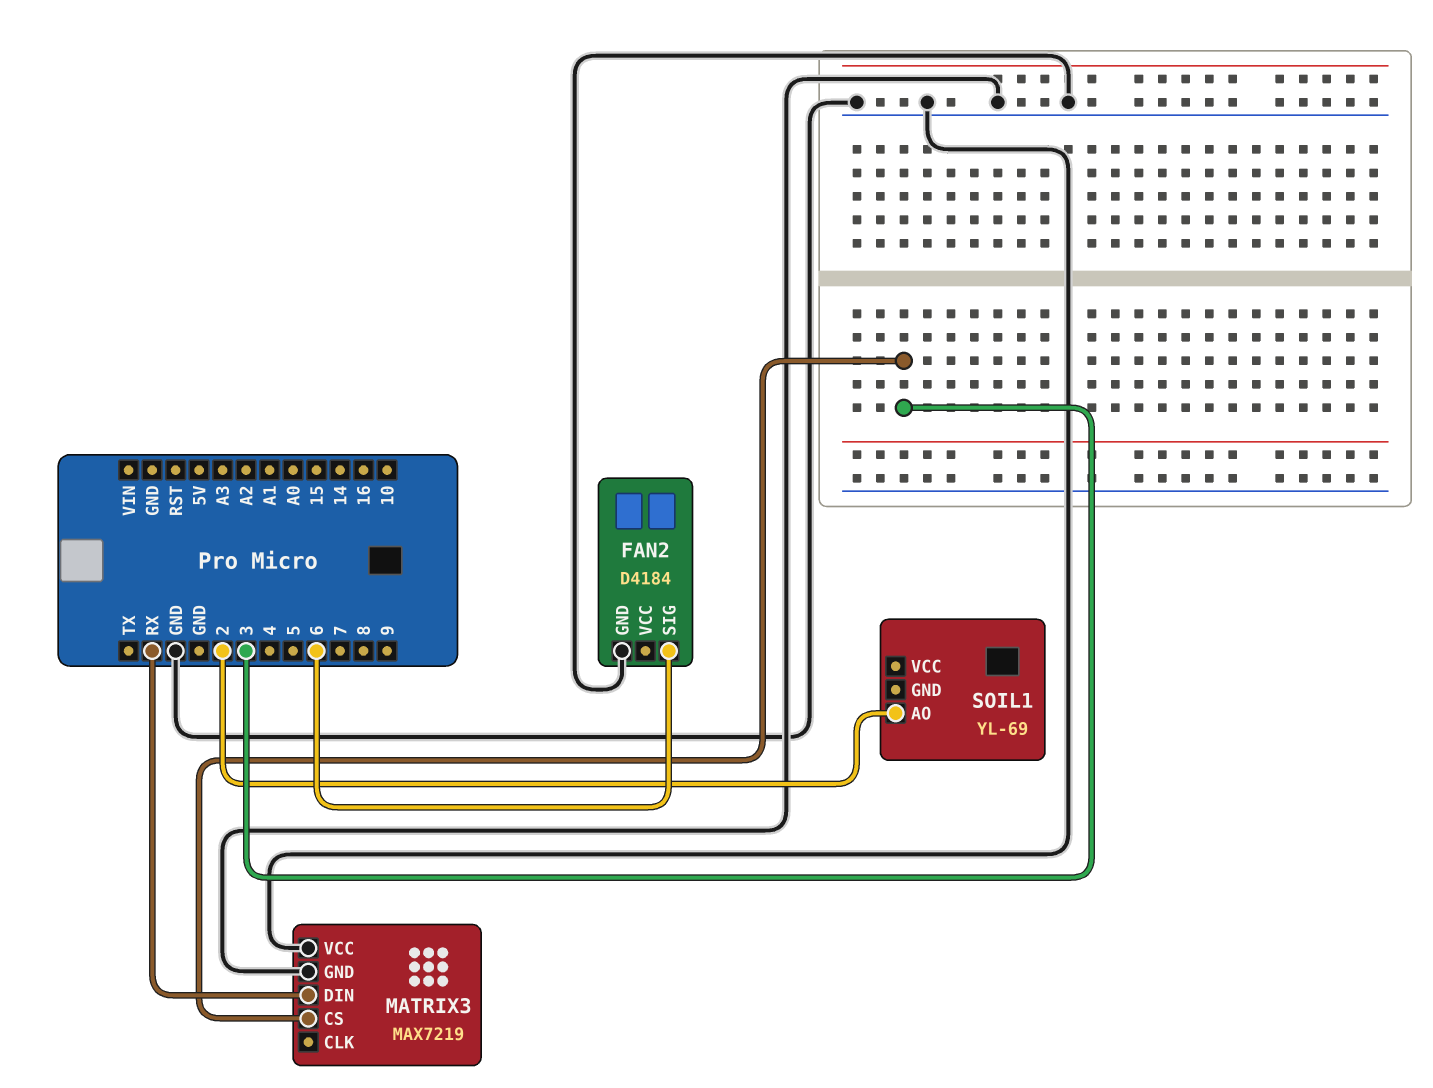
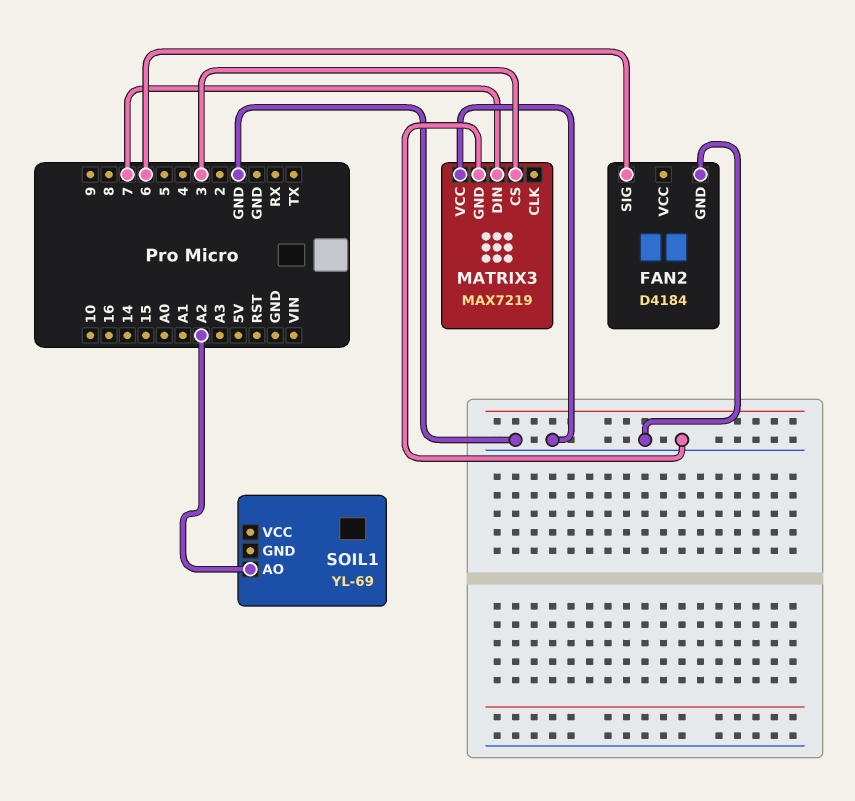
MATRIX3 pin DIN: RX -> 7
SOIL1 pin AO: 2 -> A2

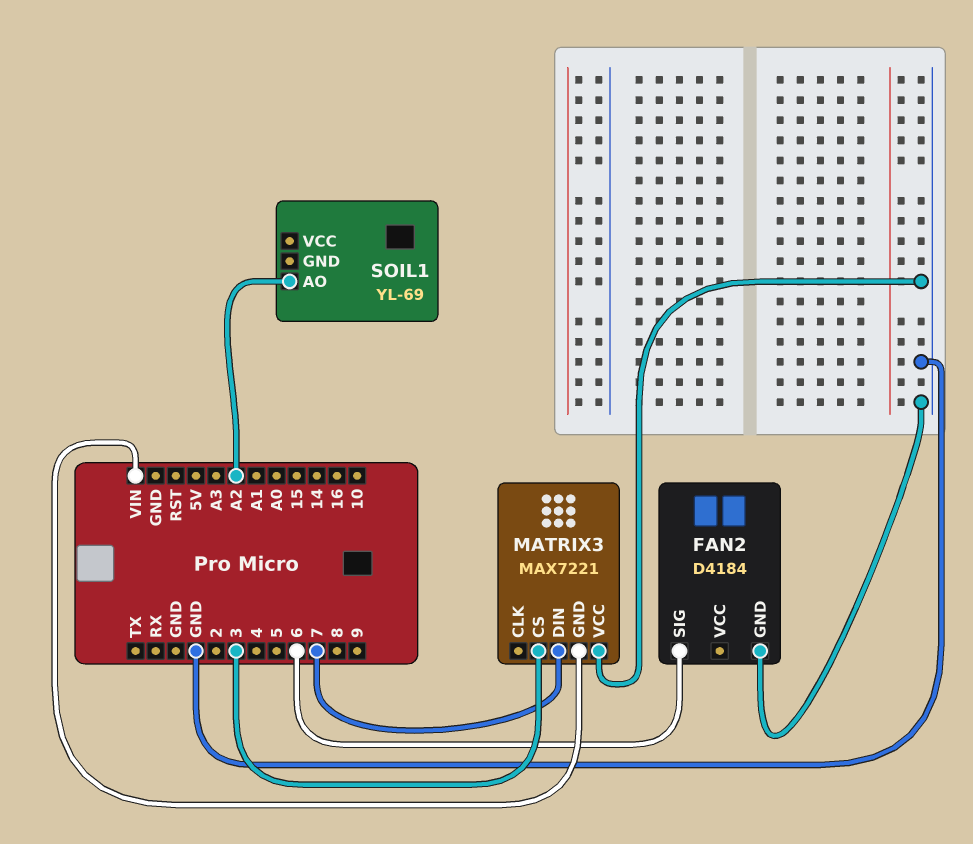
MATRIX3: MAX7219 -> MAX7221
MATRIX3 pin GND: GND -> VIN

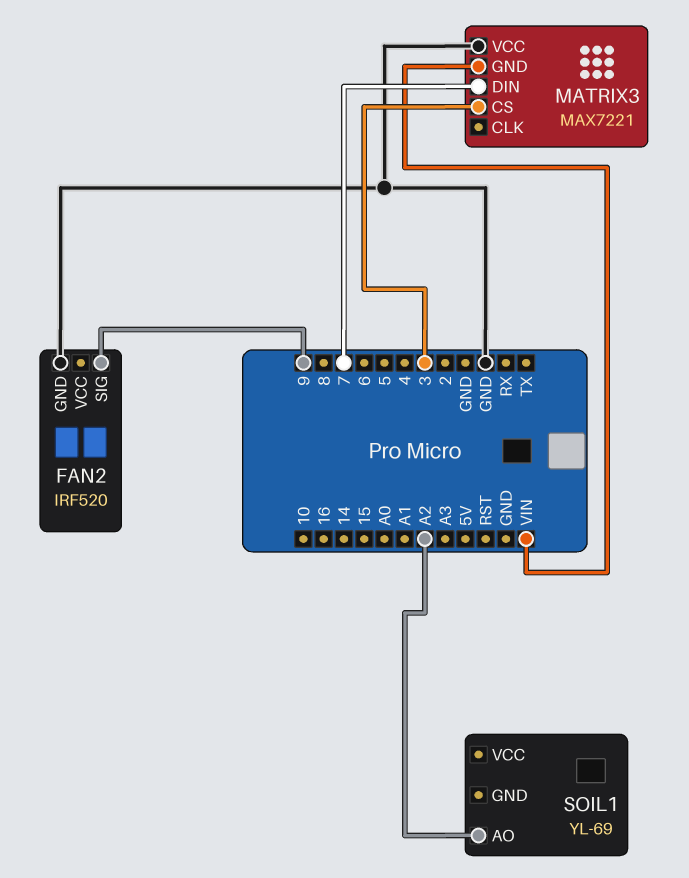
FAN2: D4184 -> IRF520
FAN2 pin SIG: 6 -> 9

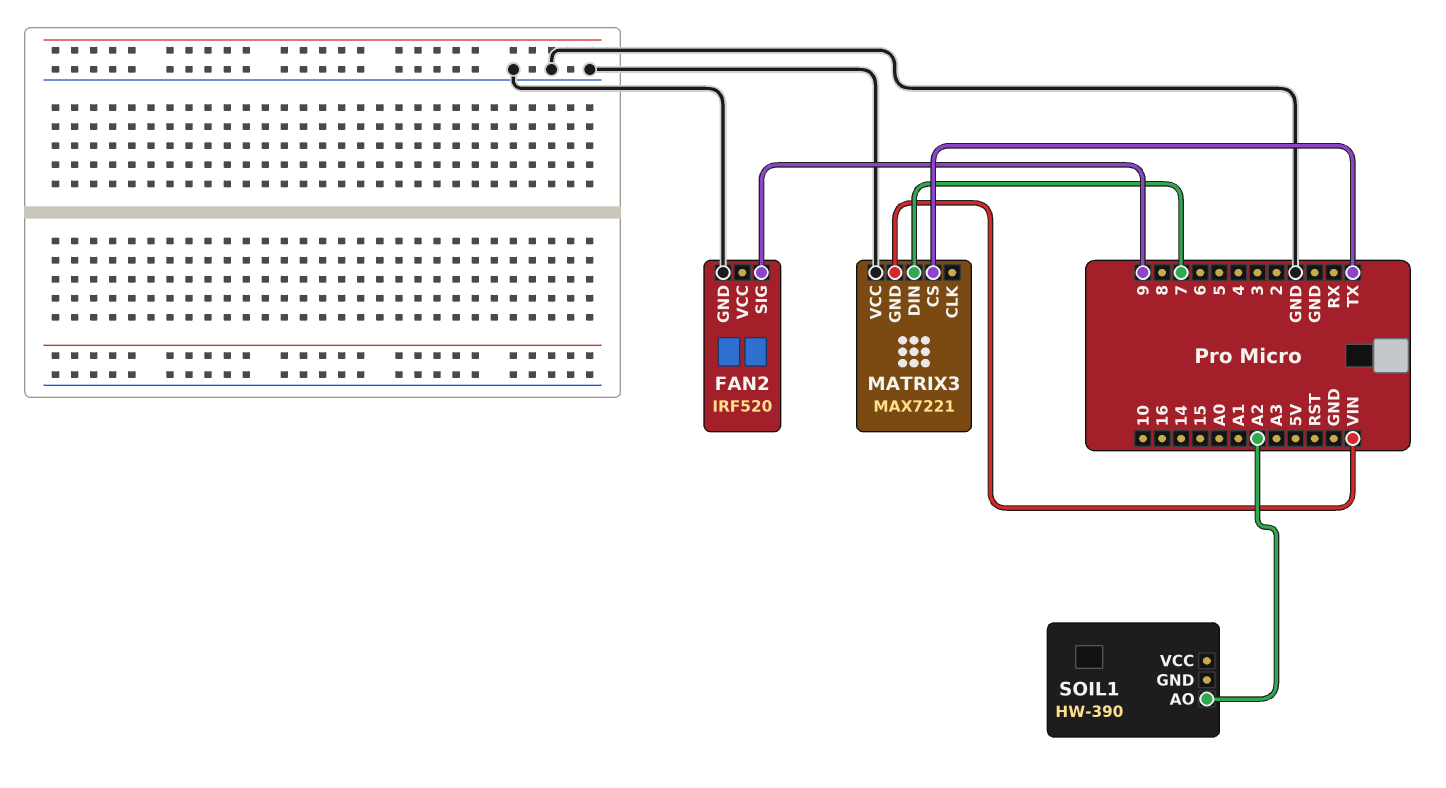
MATRIX3 pin CS: 3 -> TX
SOIL1: YL-69 -> HW-390

